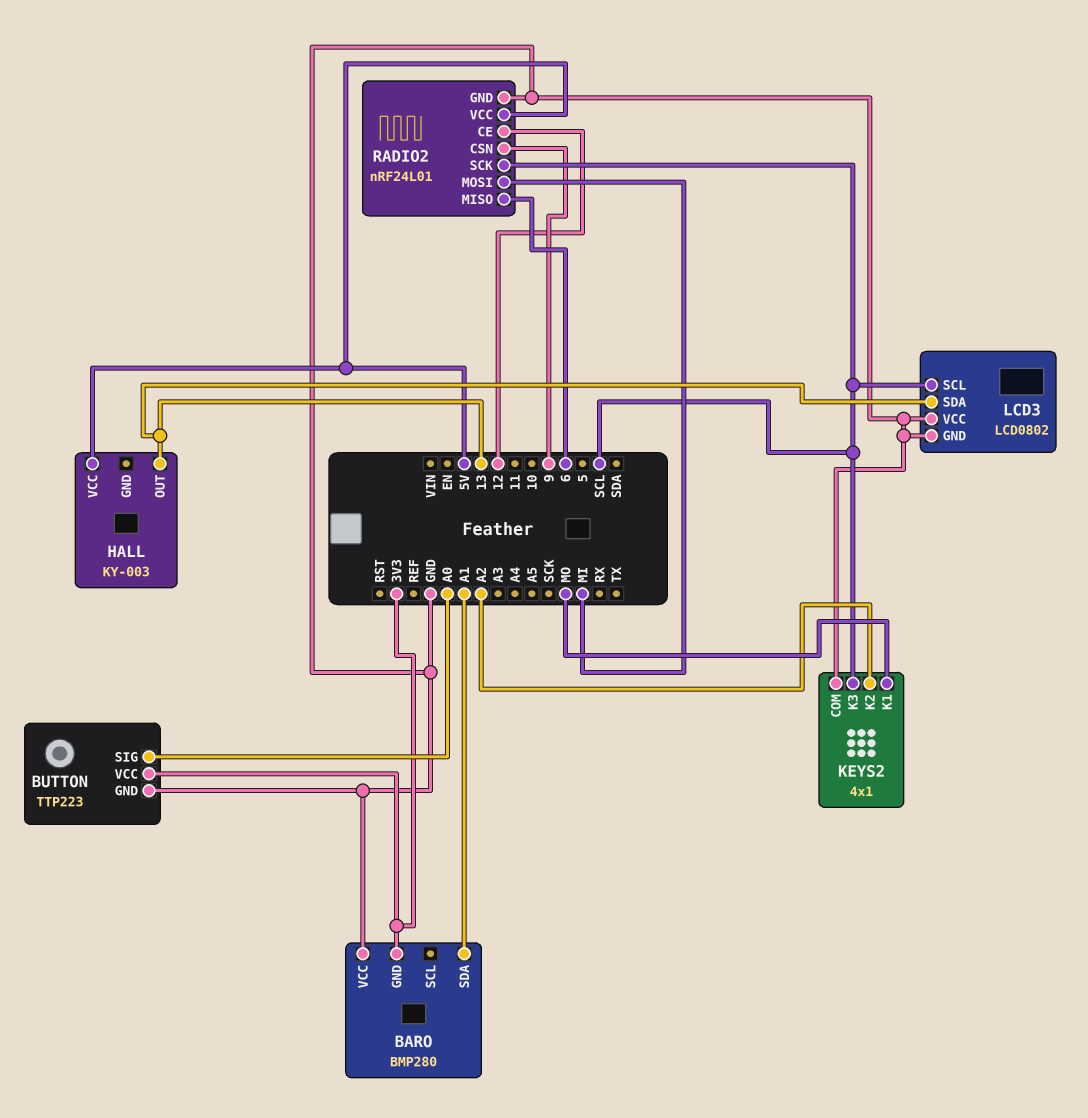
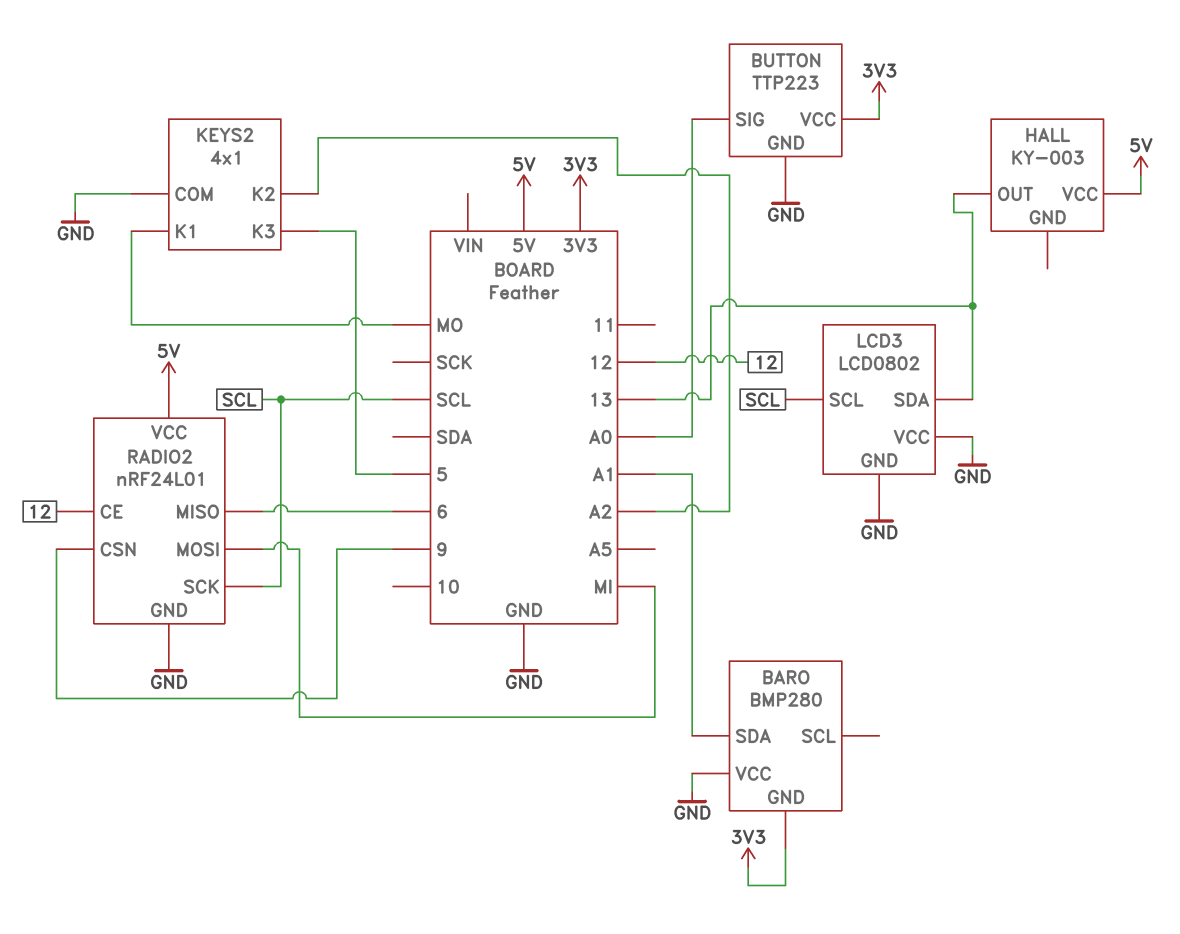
KEYS2 pin K3: SCL -> 5

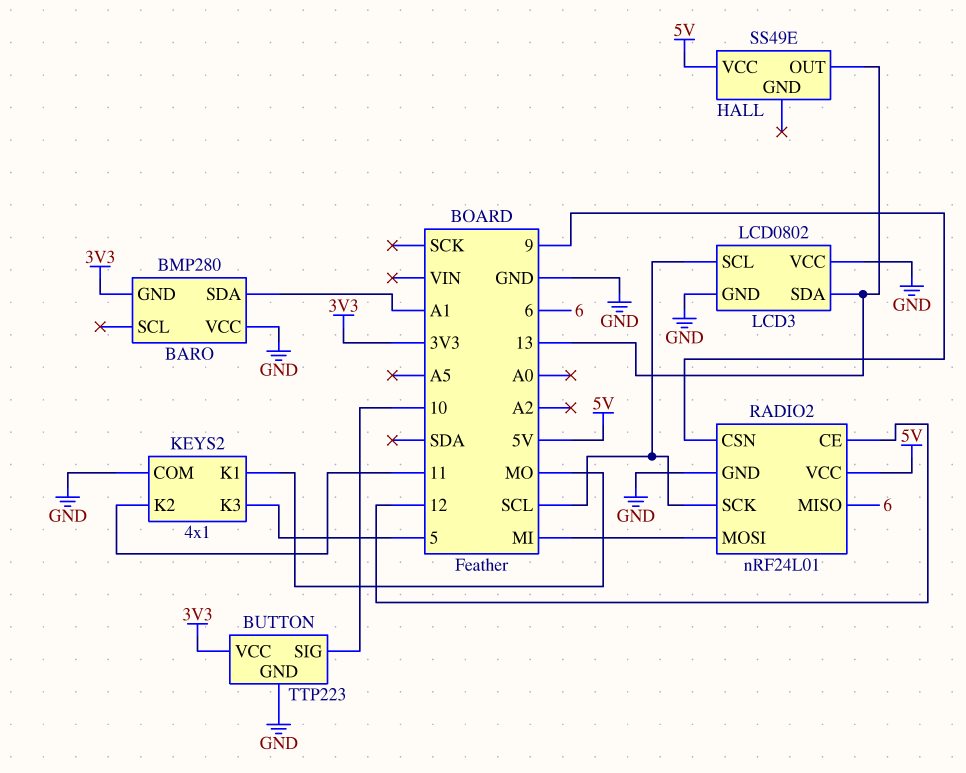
BUTTON pin SIG: A0 -> 10
HALL: KY-003 -> SS49E
KEYS2 pin K2: A2 -> 11

